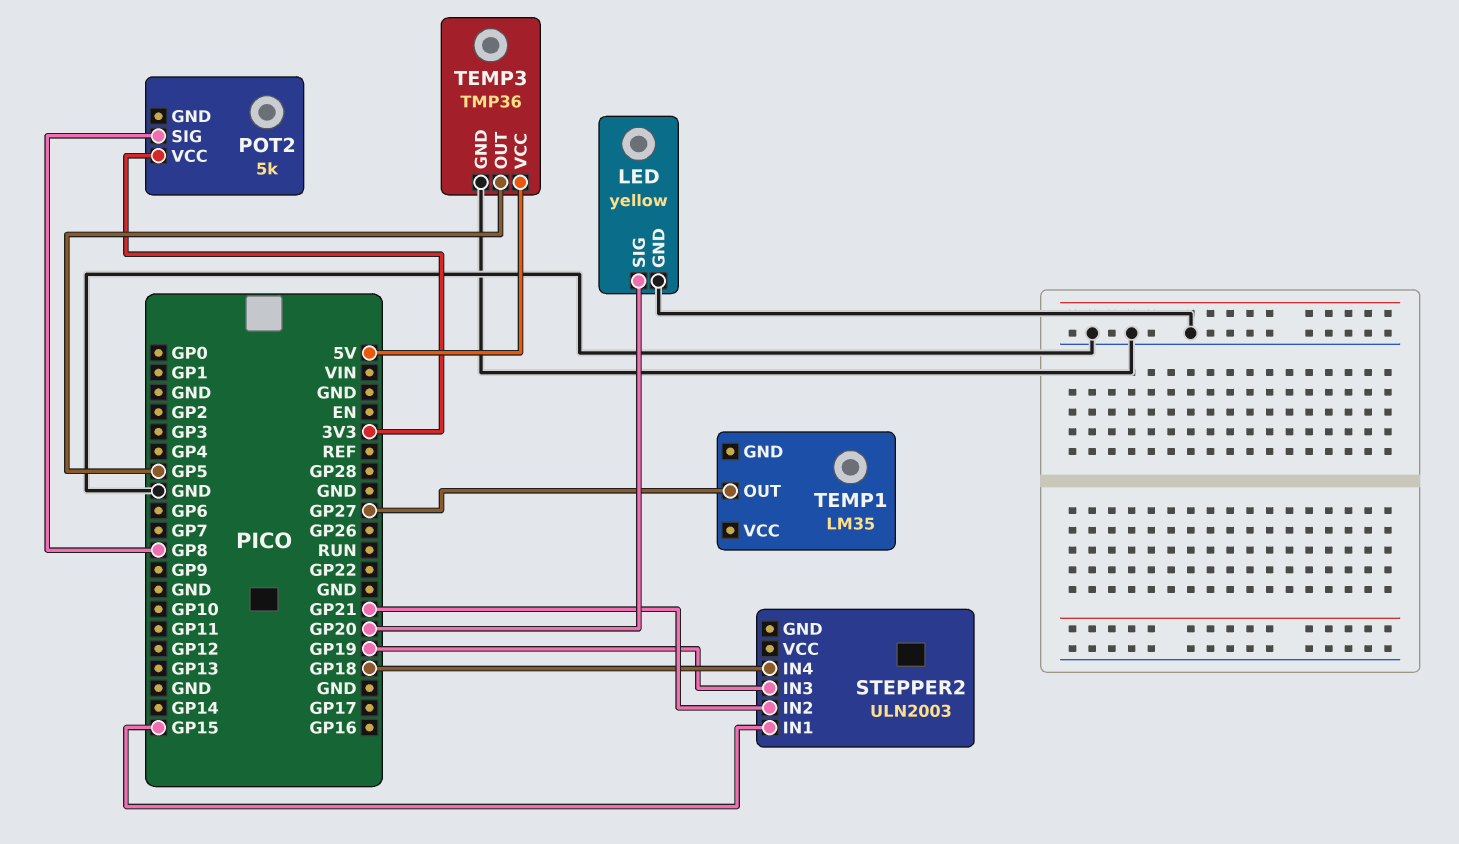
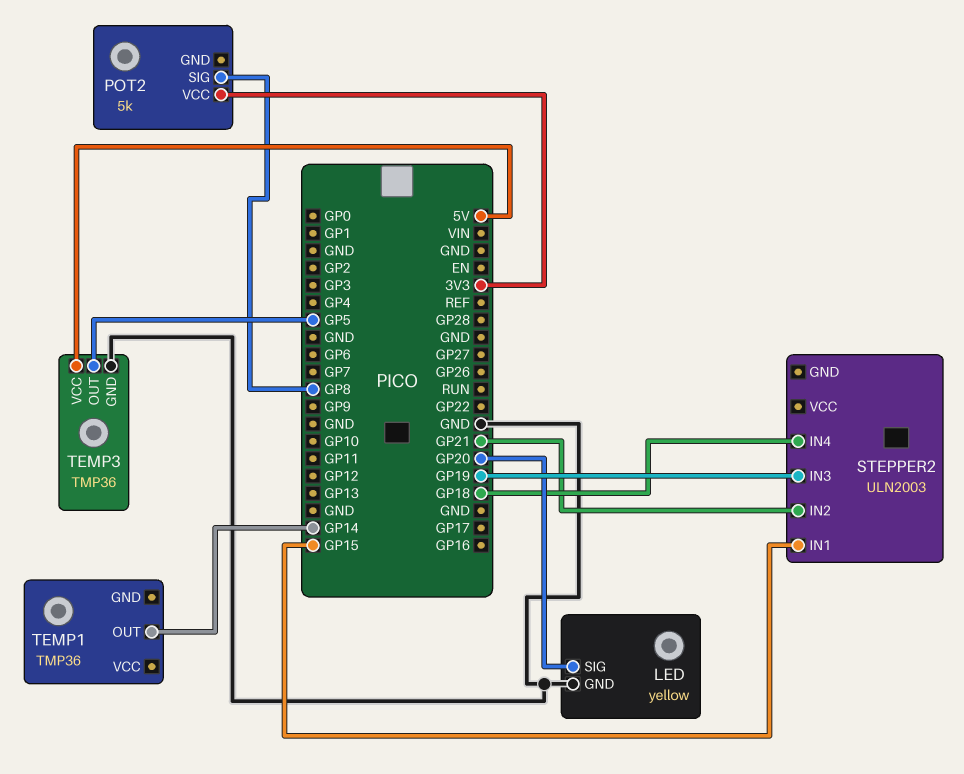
TEMP1: LM35 -> TMP36
TEMP1 pin OUT: GP27 -> GP14

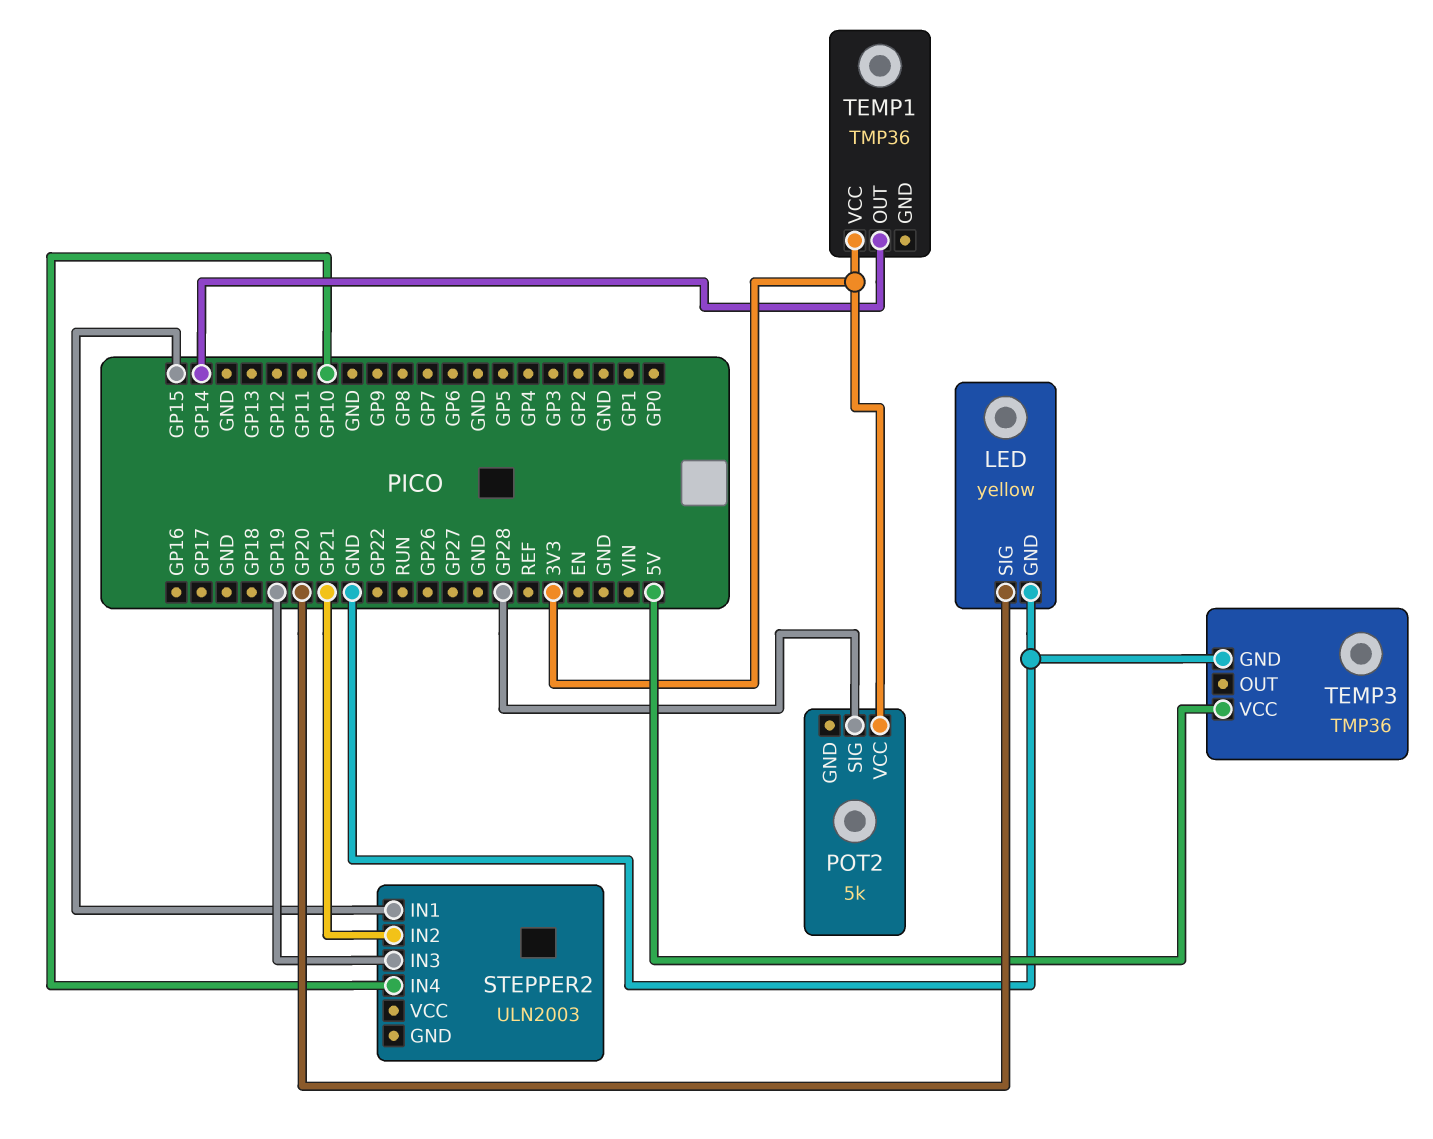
POT2 pin SIG: GP8 -> GP28
STEPPER2 pin IN4: GP18 -> GP10
TEMP1 pin VCC: none -> 3V3
TEMP3 pin OUT: GP5 -> none

